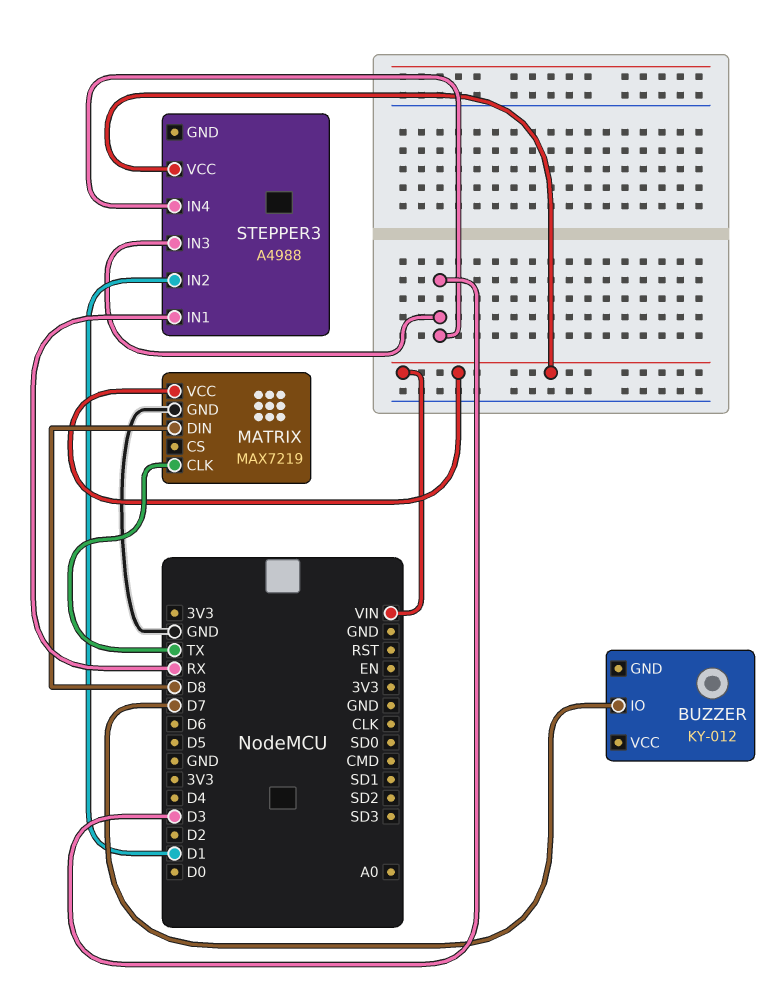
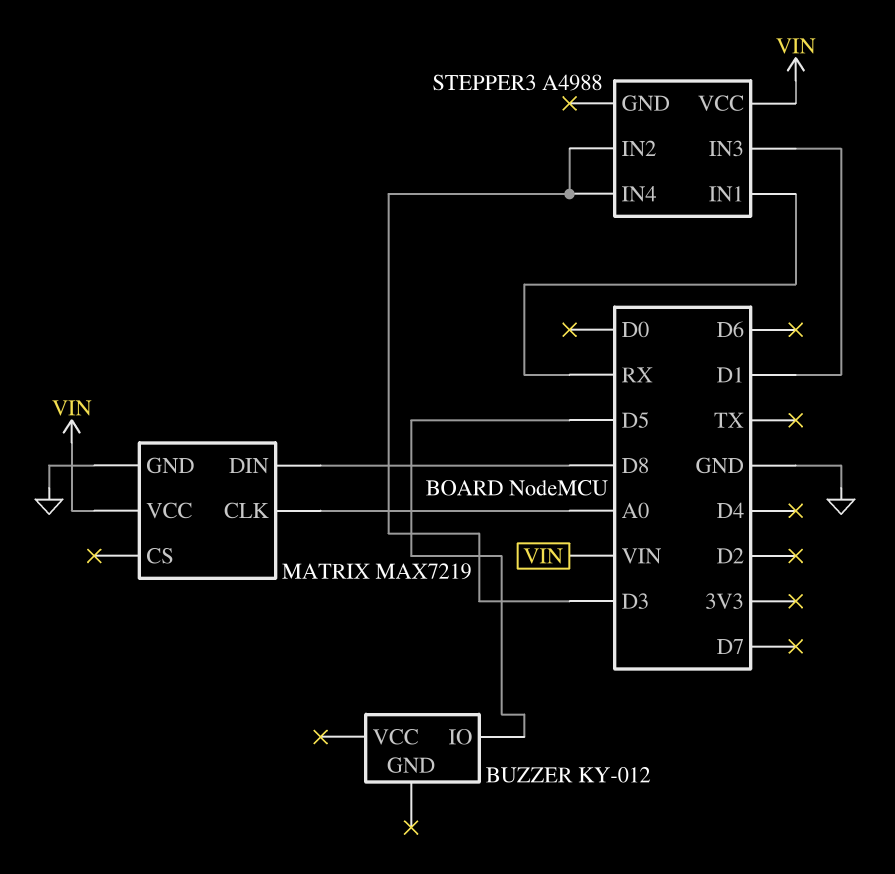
BUZZER pin IO: D7 -> D5
MATRIX pin CLK: TX -> A0
STEPPER3 pin IN2: D1 -> D3
STEPPER3 pin IN3: D3 -> D1

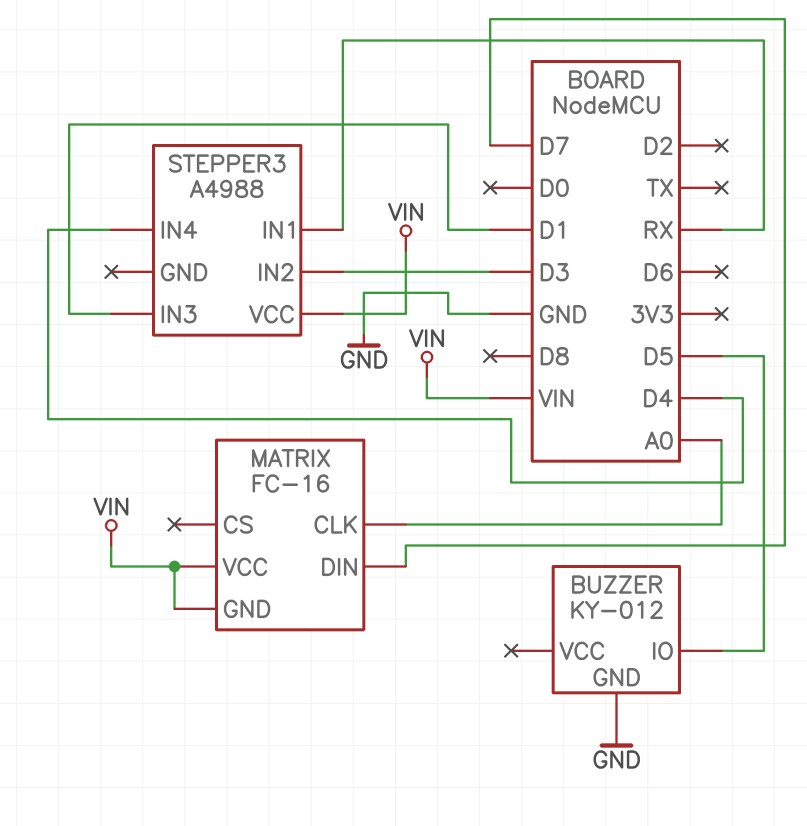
BUZZER pin GND: none -> GND
MATRIX: MAX7219 -> FC-16
MATRIX pin DIN: D8 -> D7
MATRIX pin GND: GND -> VIN
STEPPER3 pin IN4: D3 -> D4

